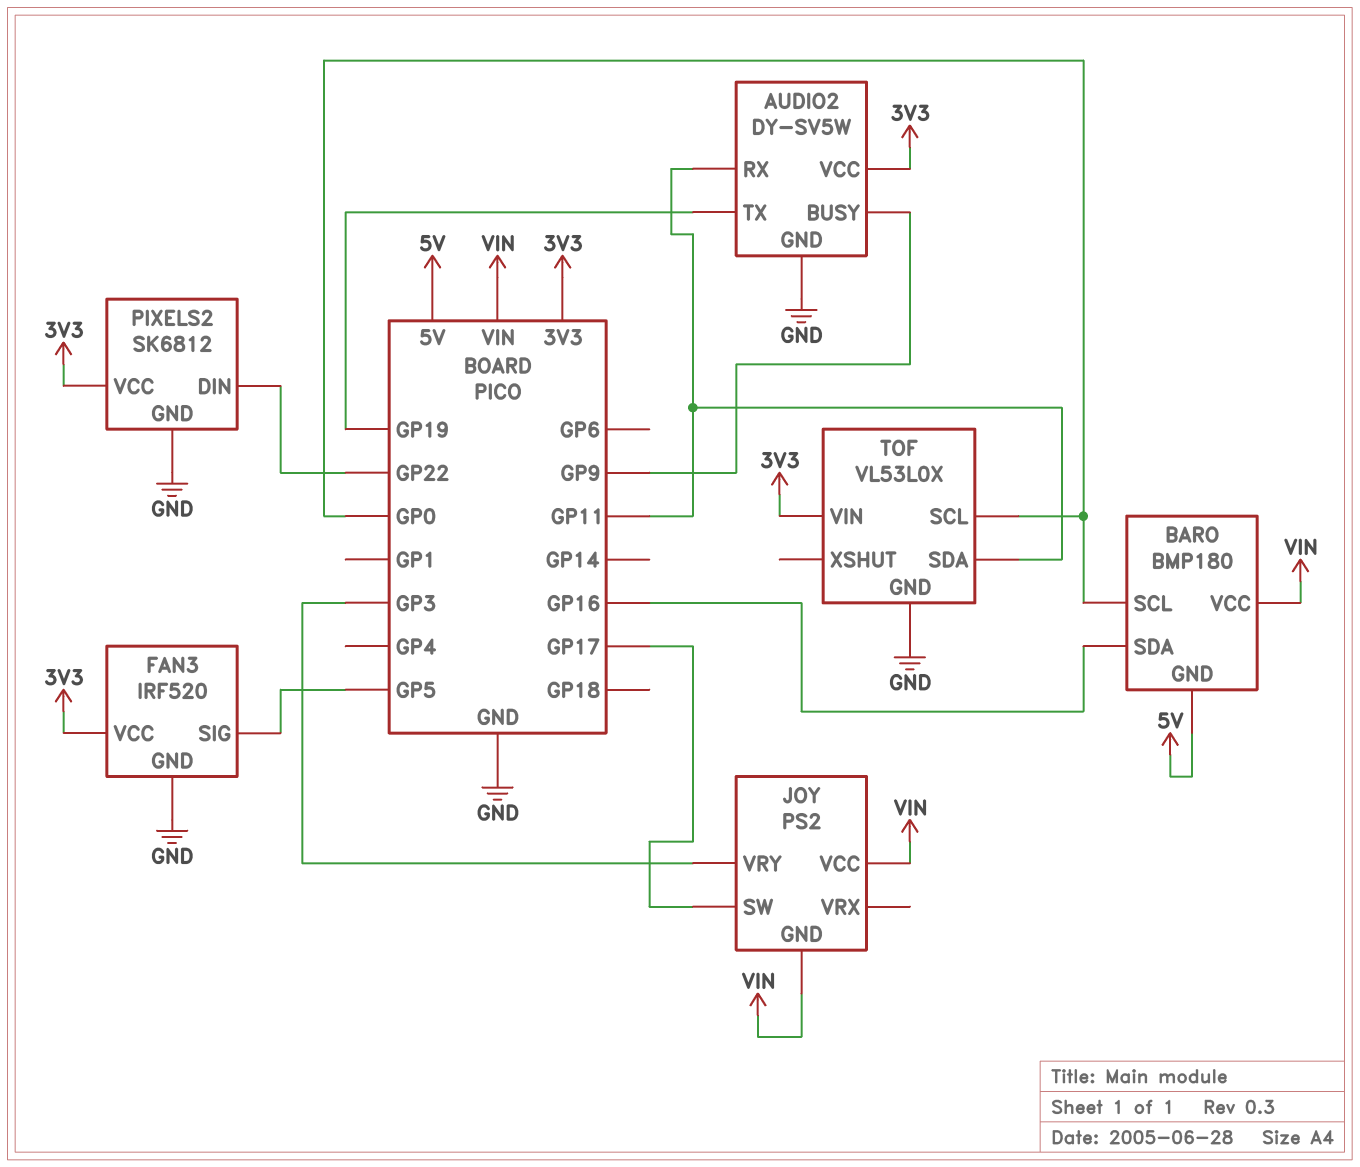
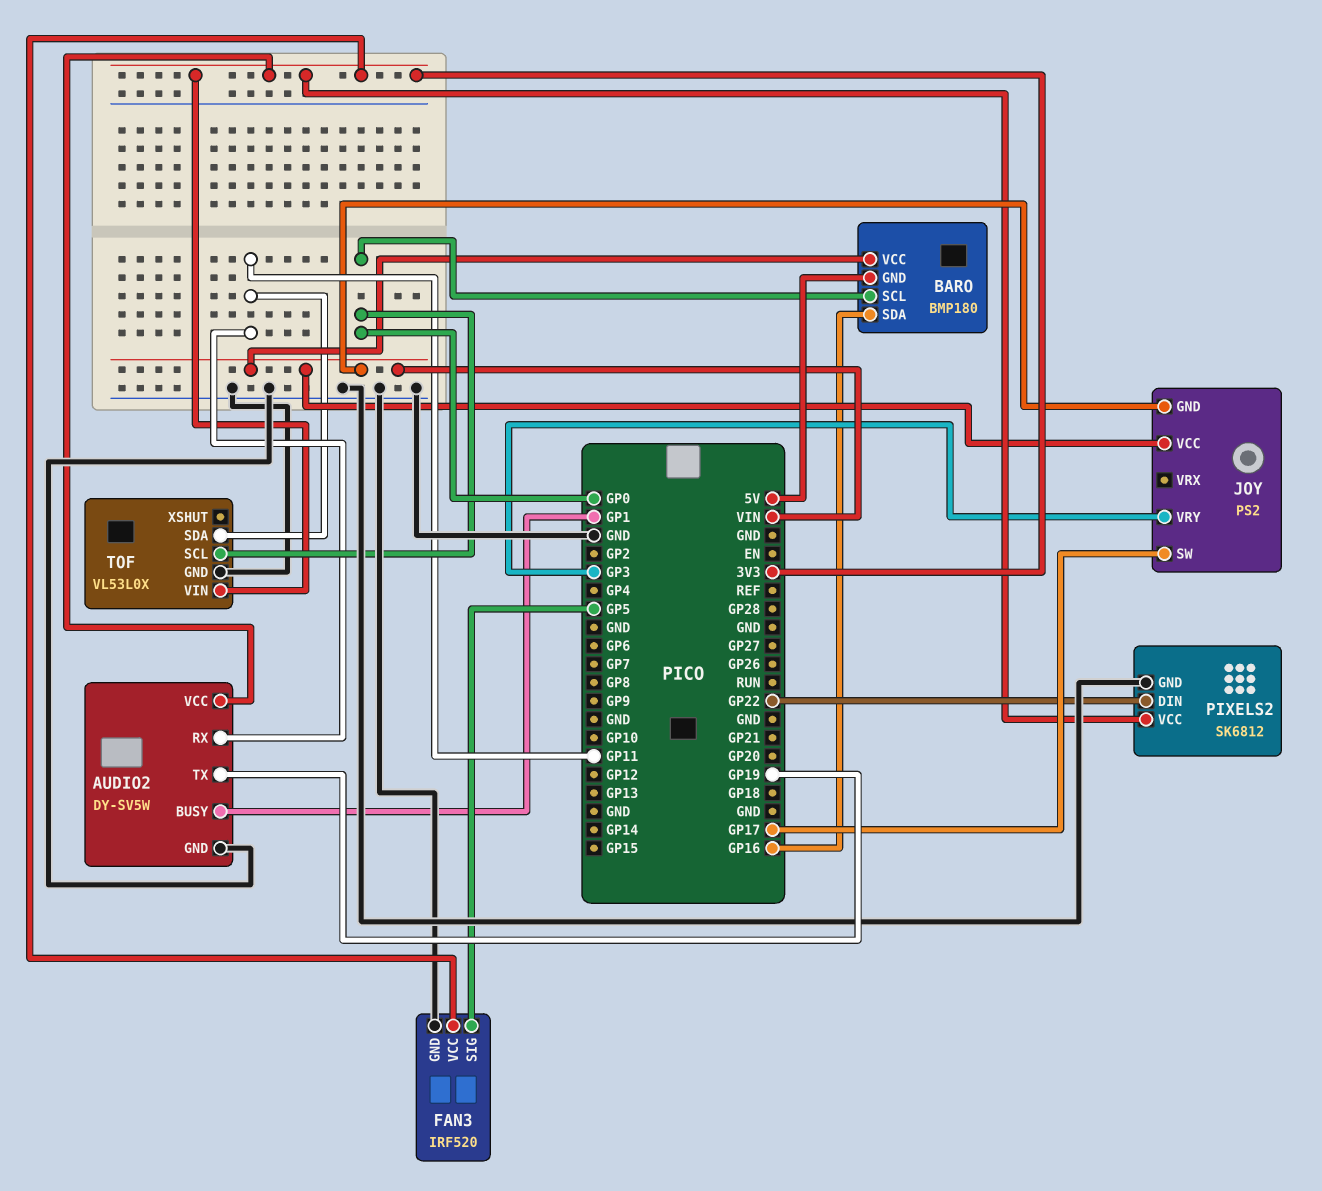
AUDIO2 pin BUSY: GP9 -> GP1

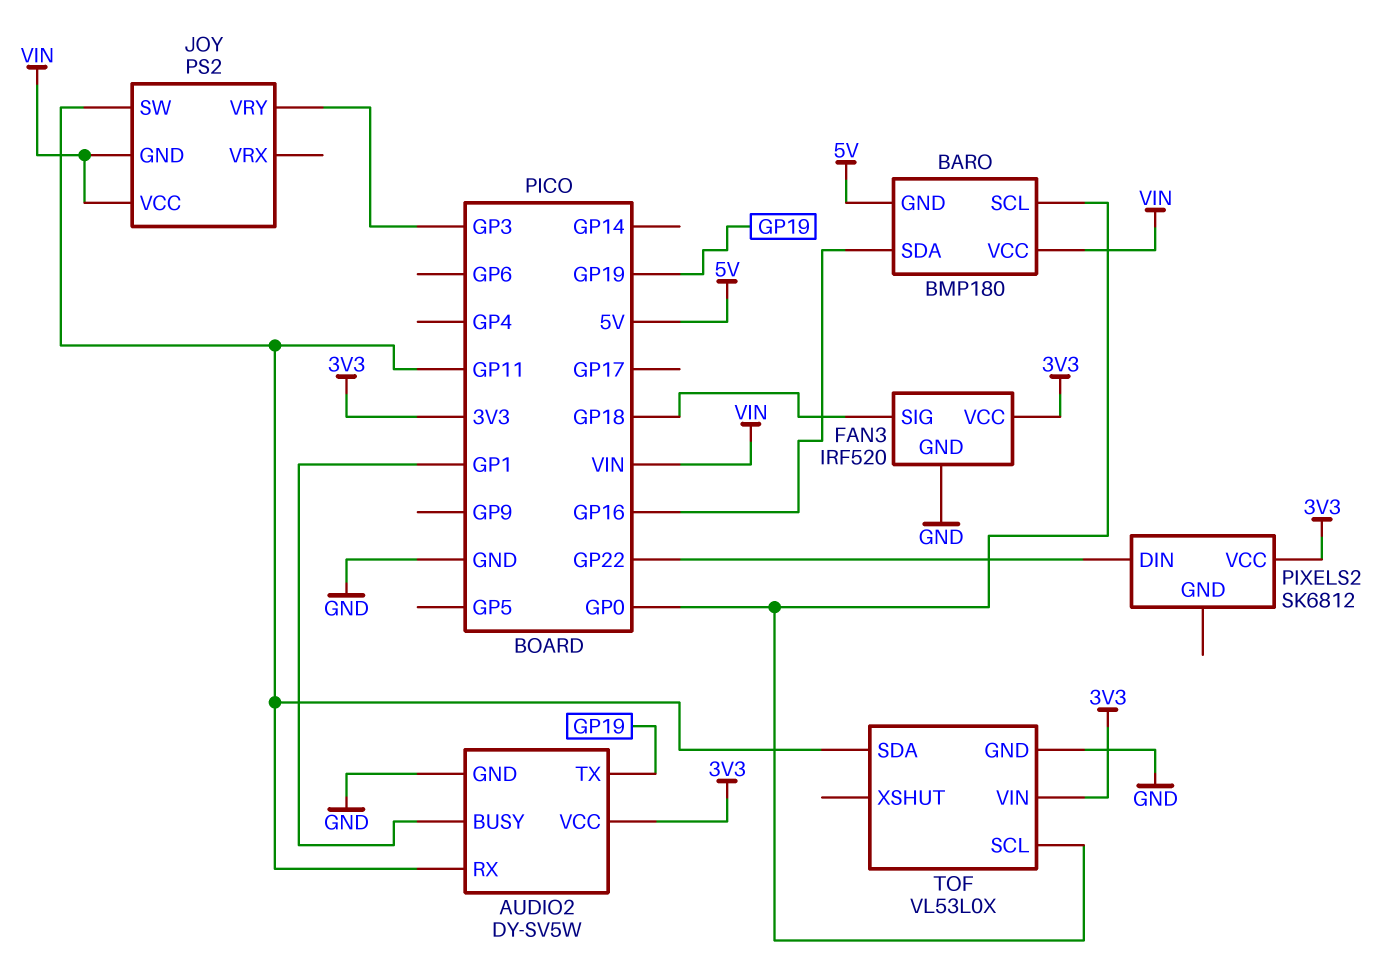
FAN3 pin SIG: GP5 -> GP18
JOY pin SW: GP17 -> GP11
PIXELS2 pin GND: GND -> none

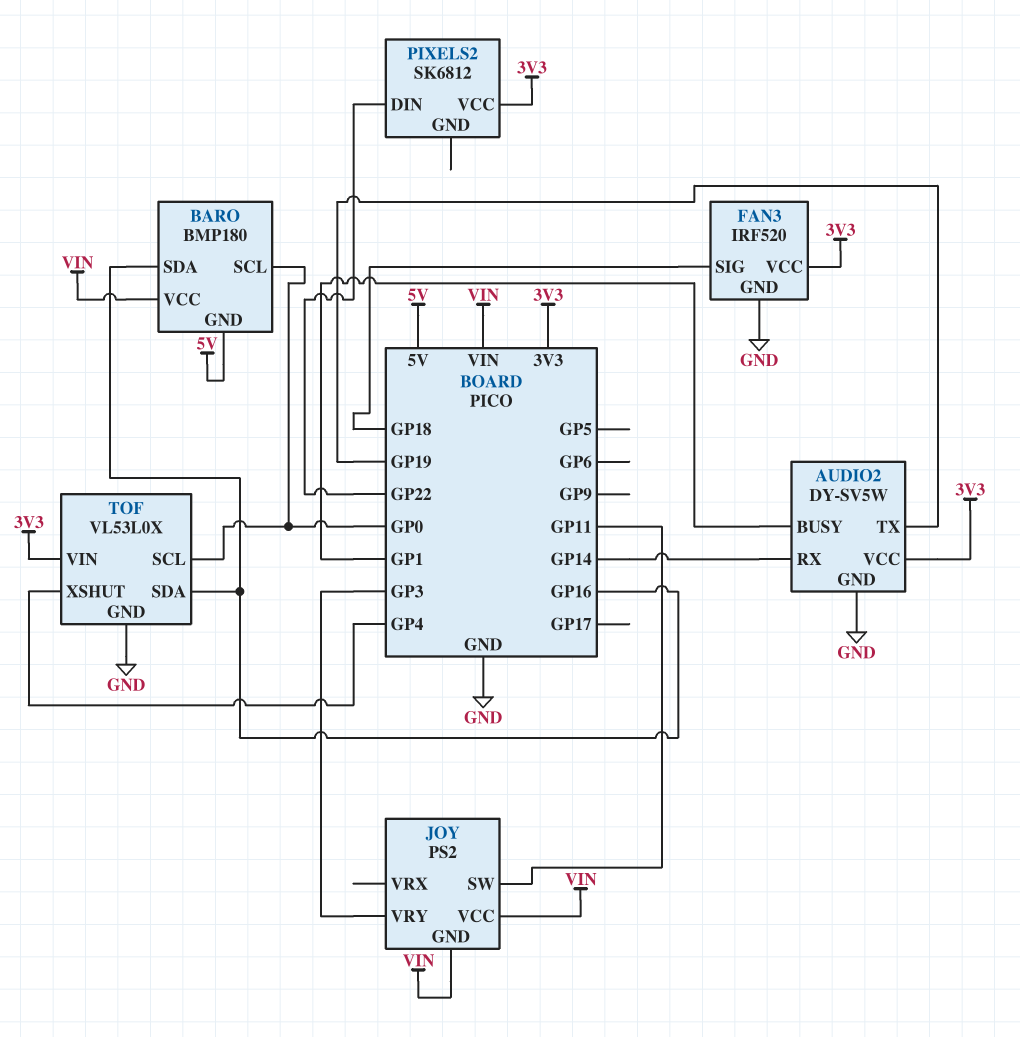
AUDIO2 pin RX: GP11 -> GP14
TOF pin SDA: GP11 -> GP16
TOF pin XSHUT: none -> GP4

